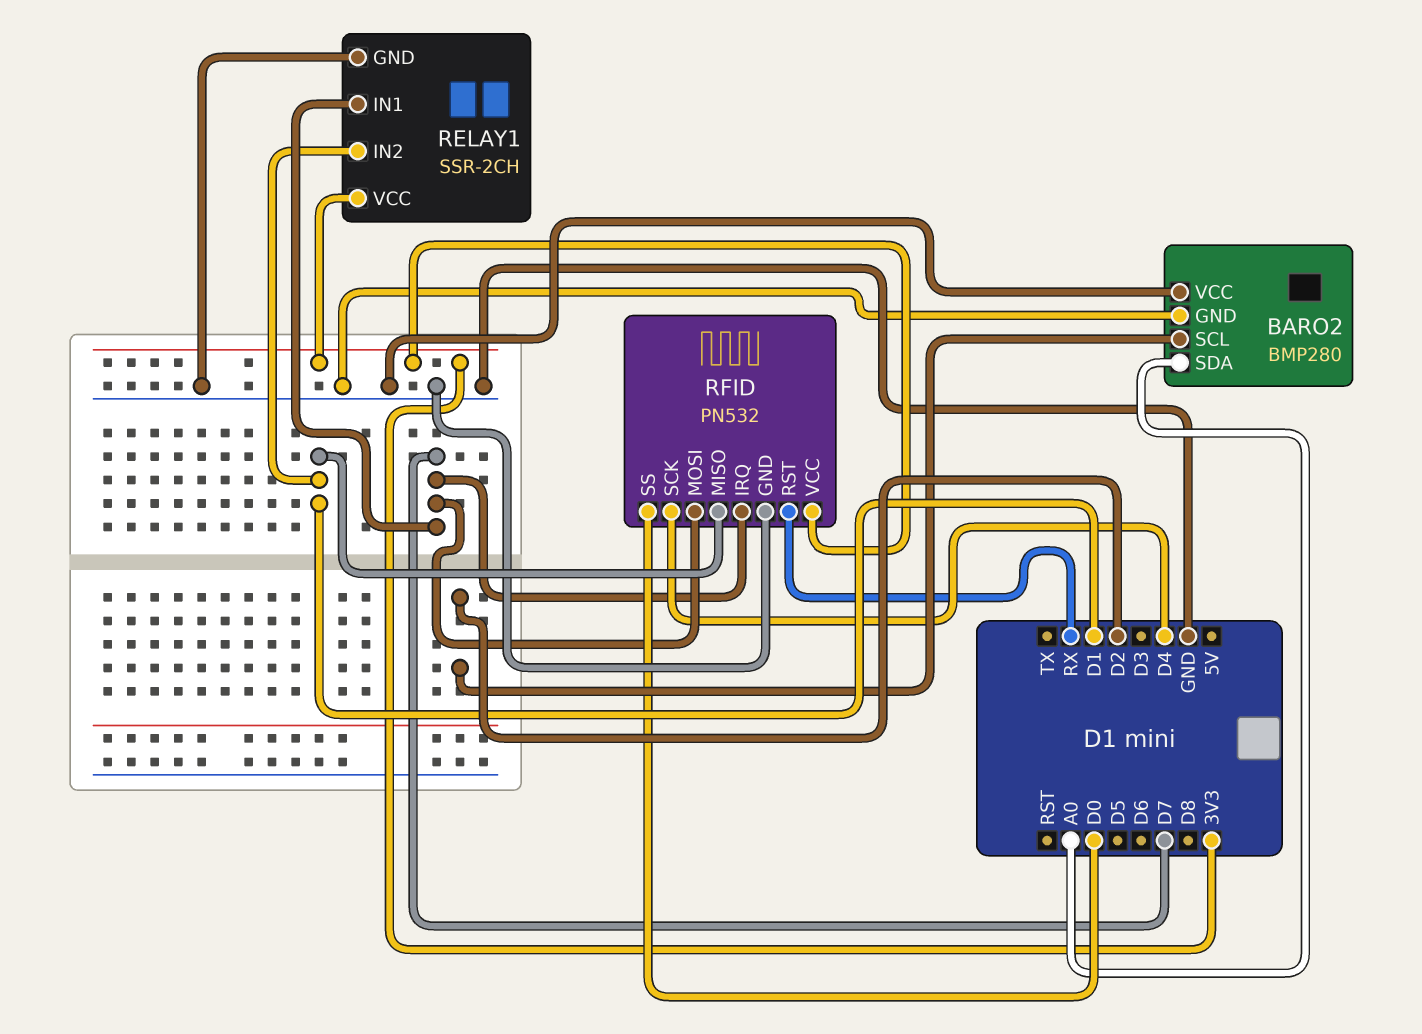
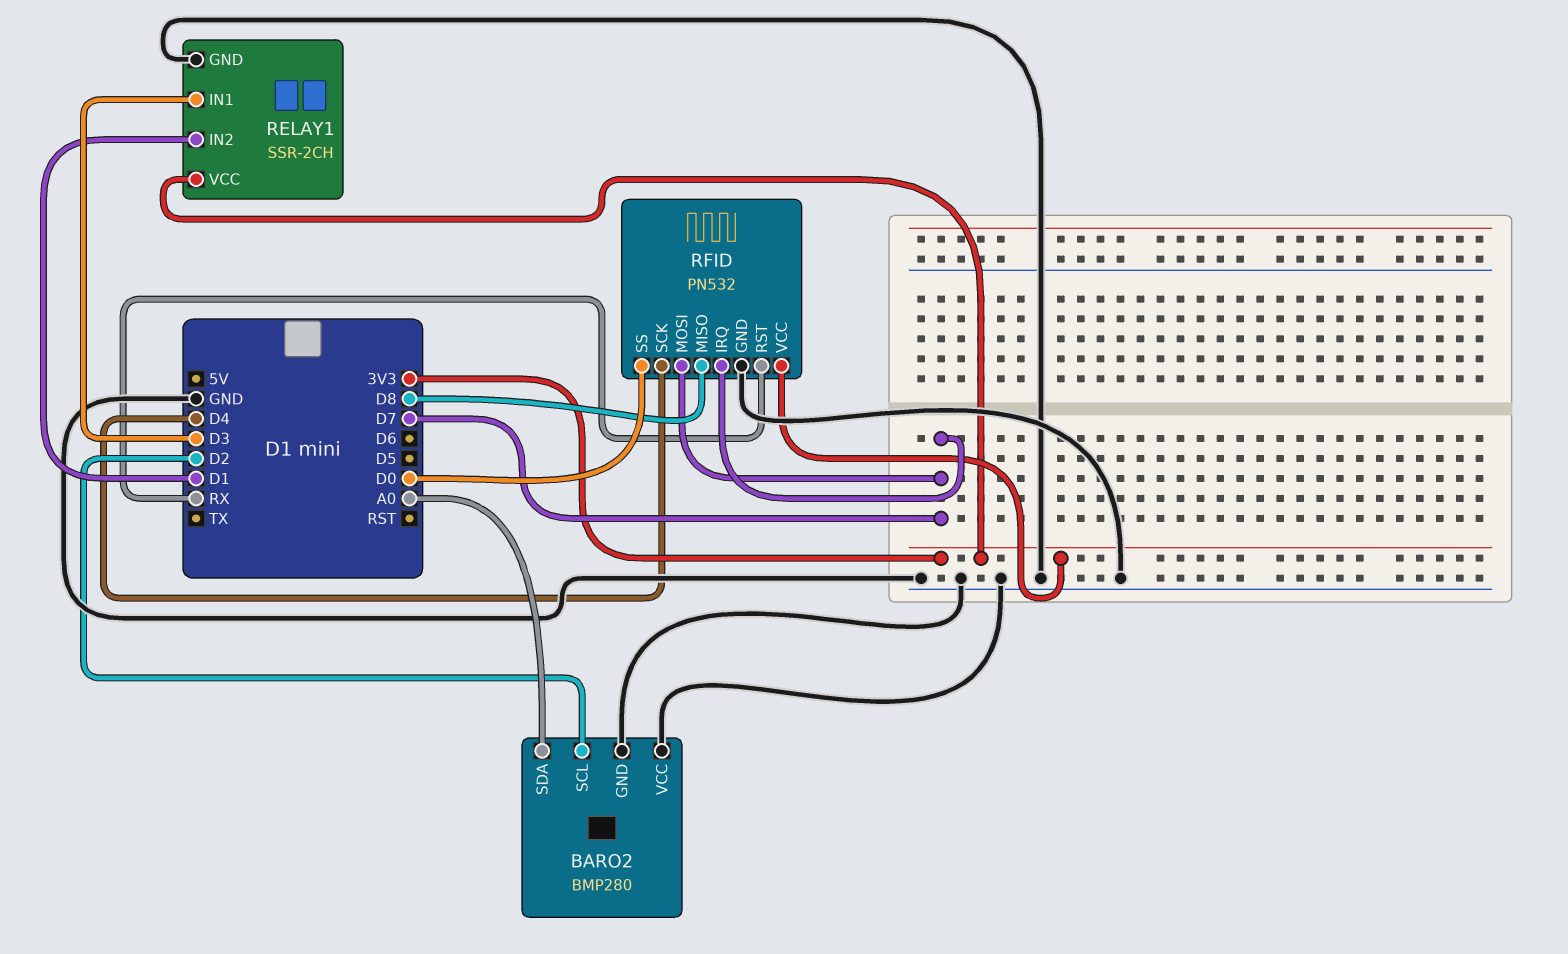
RELAY1 pin IN1: D7 -> D3
RFID pin MISO: D1 -> D8

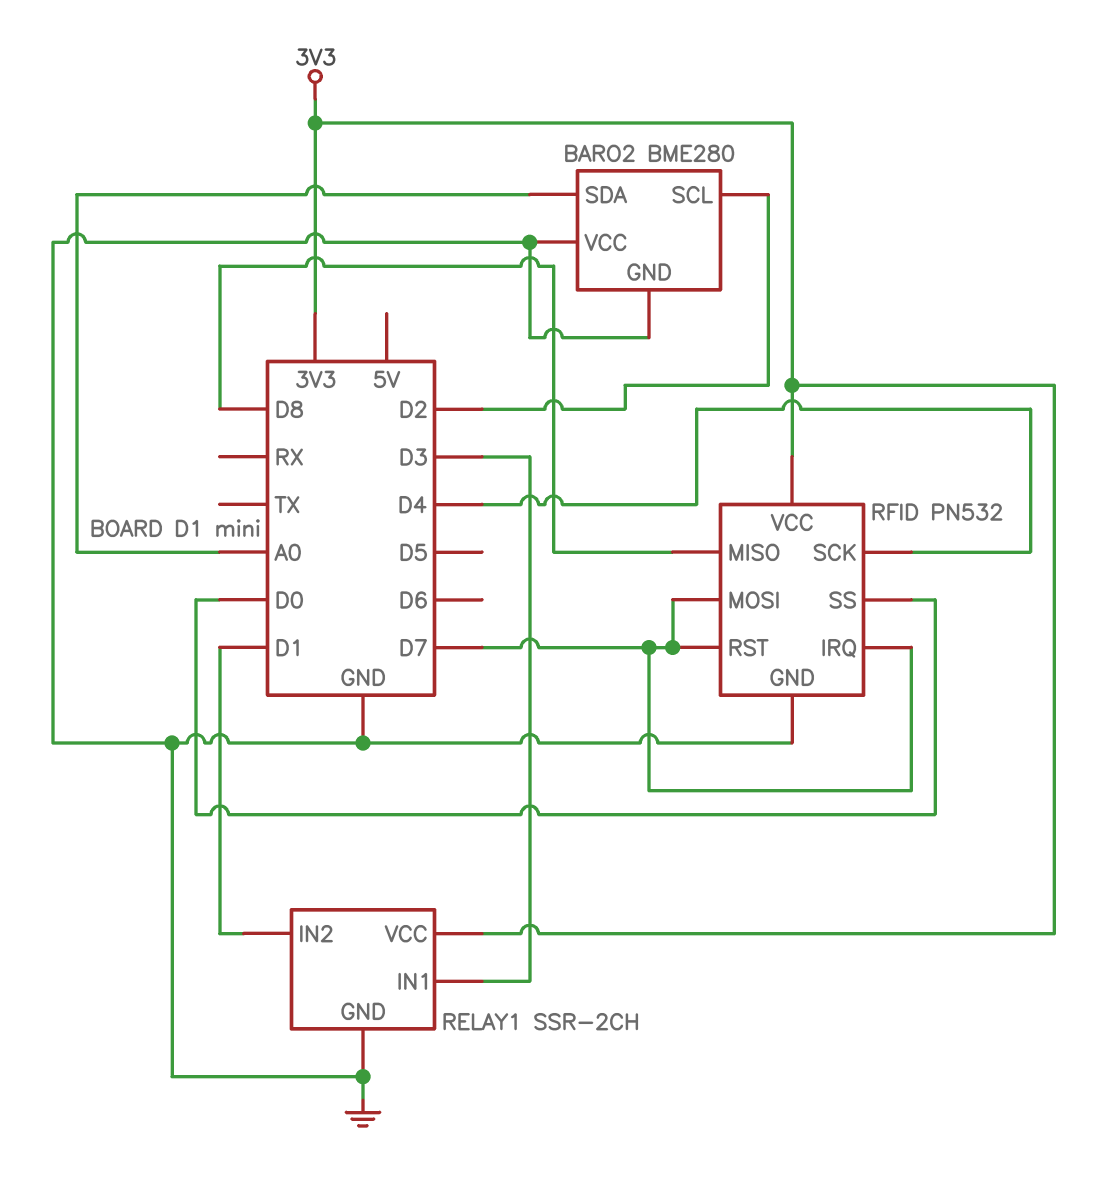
BARO2: BMP280 -> BME280
RFID pin RST: RX -> D7

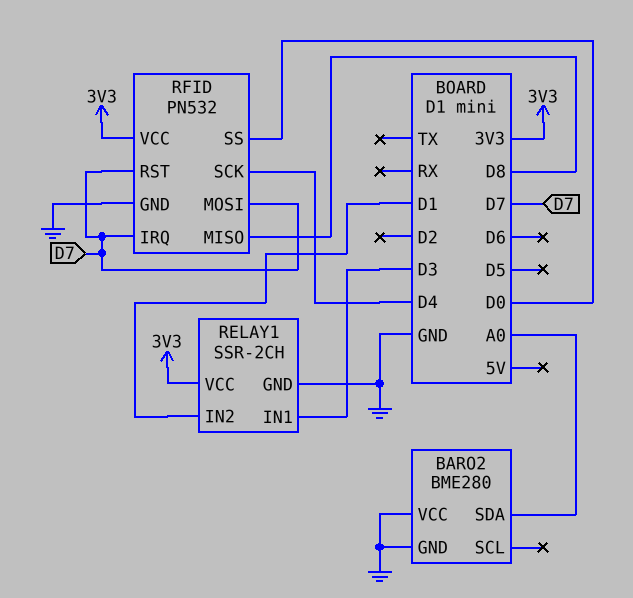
BARO2 pin SCL: D2 -> none

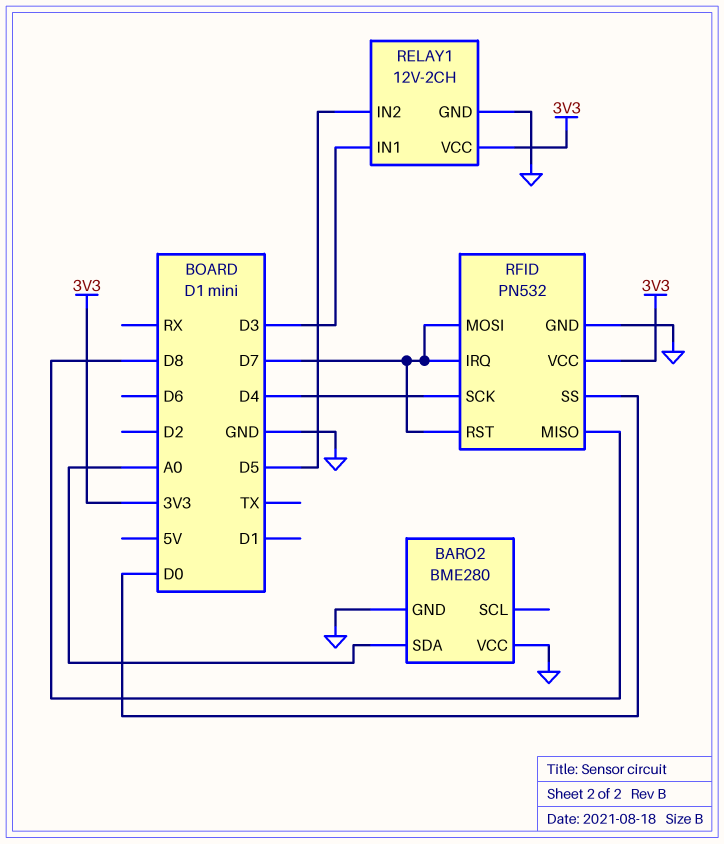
RELAY1: SSR-2CH -> 12V-2CH
RELAY1 pin IN2: D1 -> D5

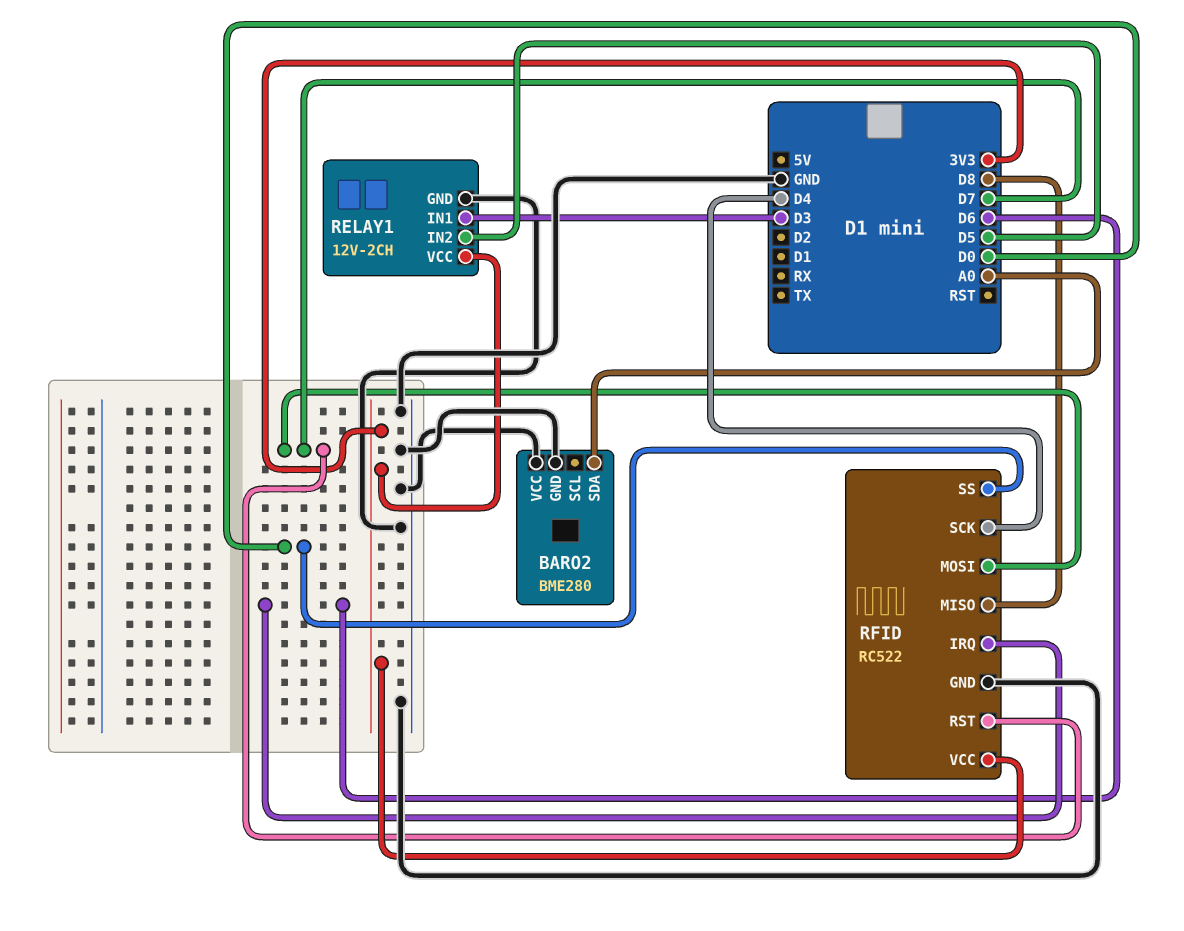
RFID: PN532 -> RC522
RFID pin IRQ: D7 -> D6

